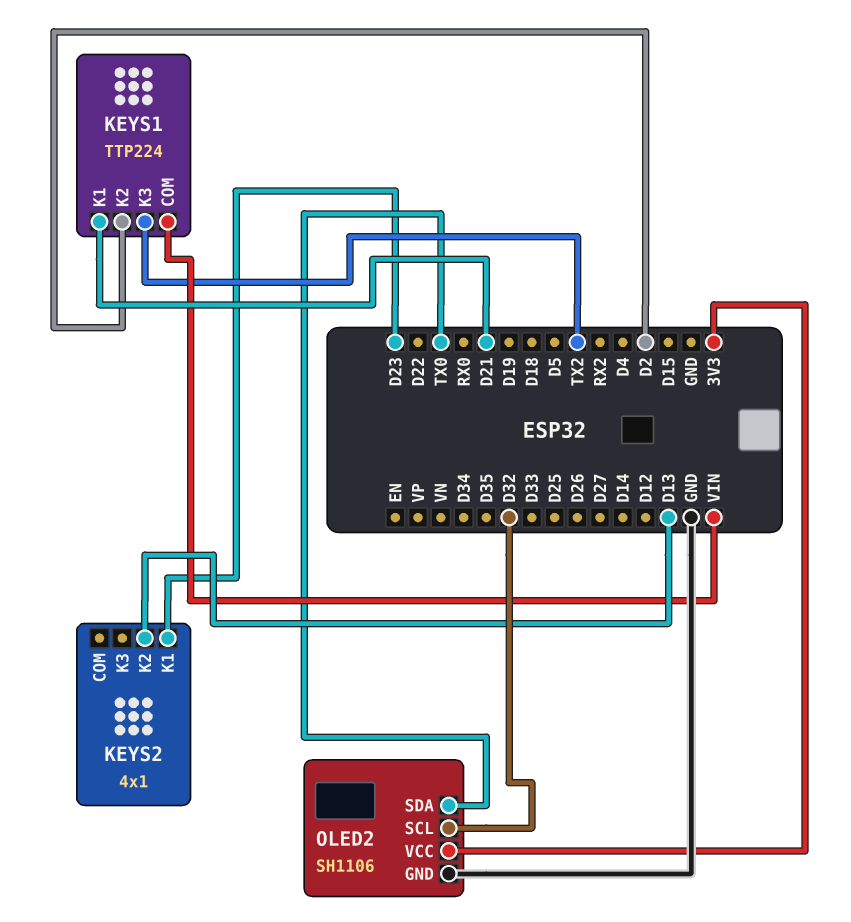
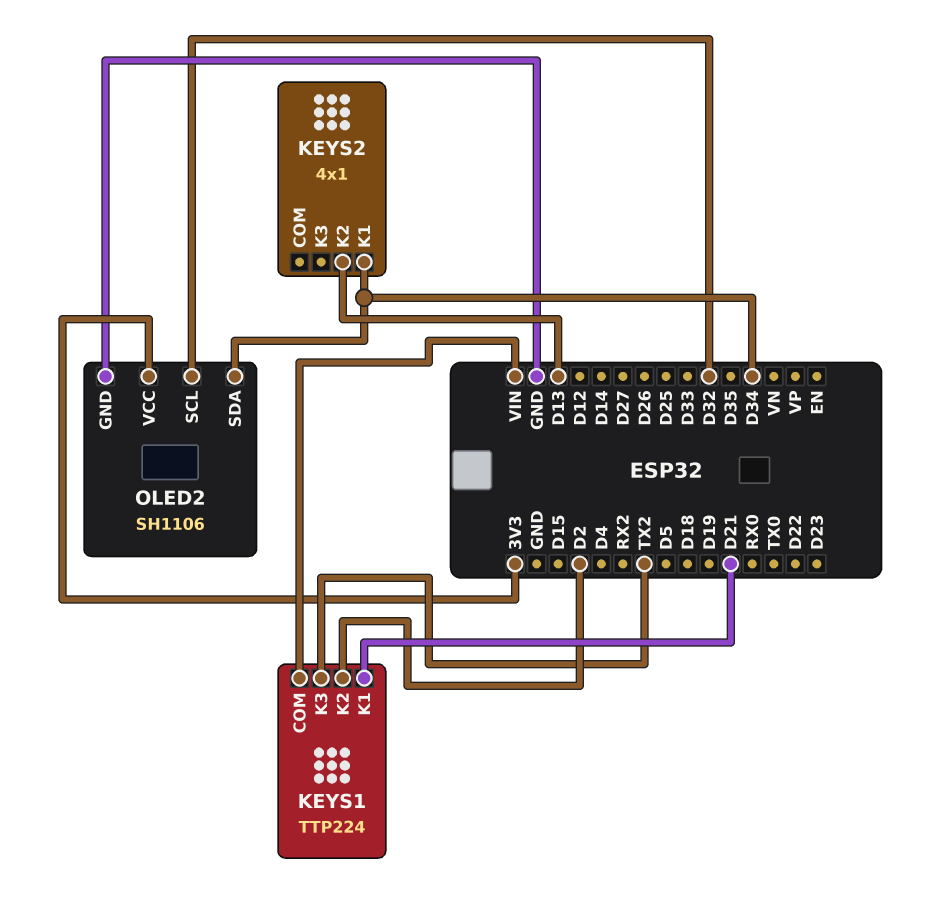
KEYS2 pin K1: D23 -> D34
OLED2 pin SDA: TX0 -> D34

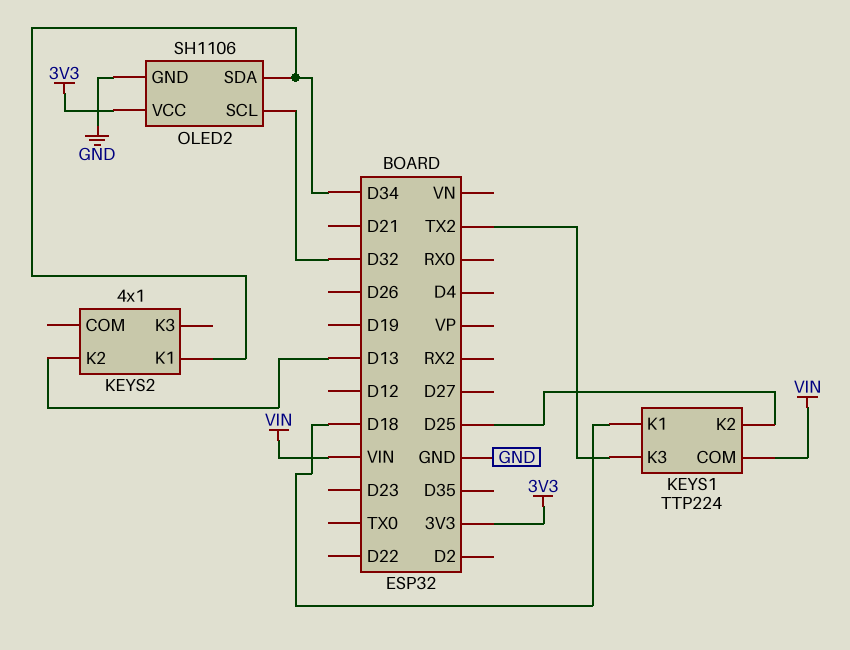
KEYS1 pin K1: D21 -> D18
KEYS1 pin K2: D2 -> D25

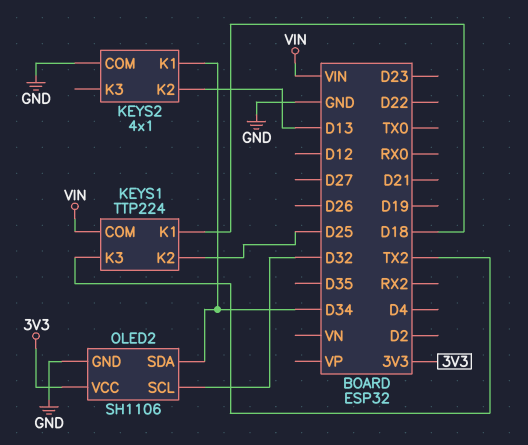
KEYS2 pin COM: none -> GND

